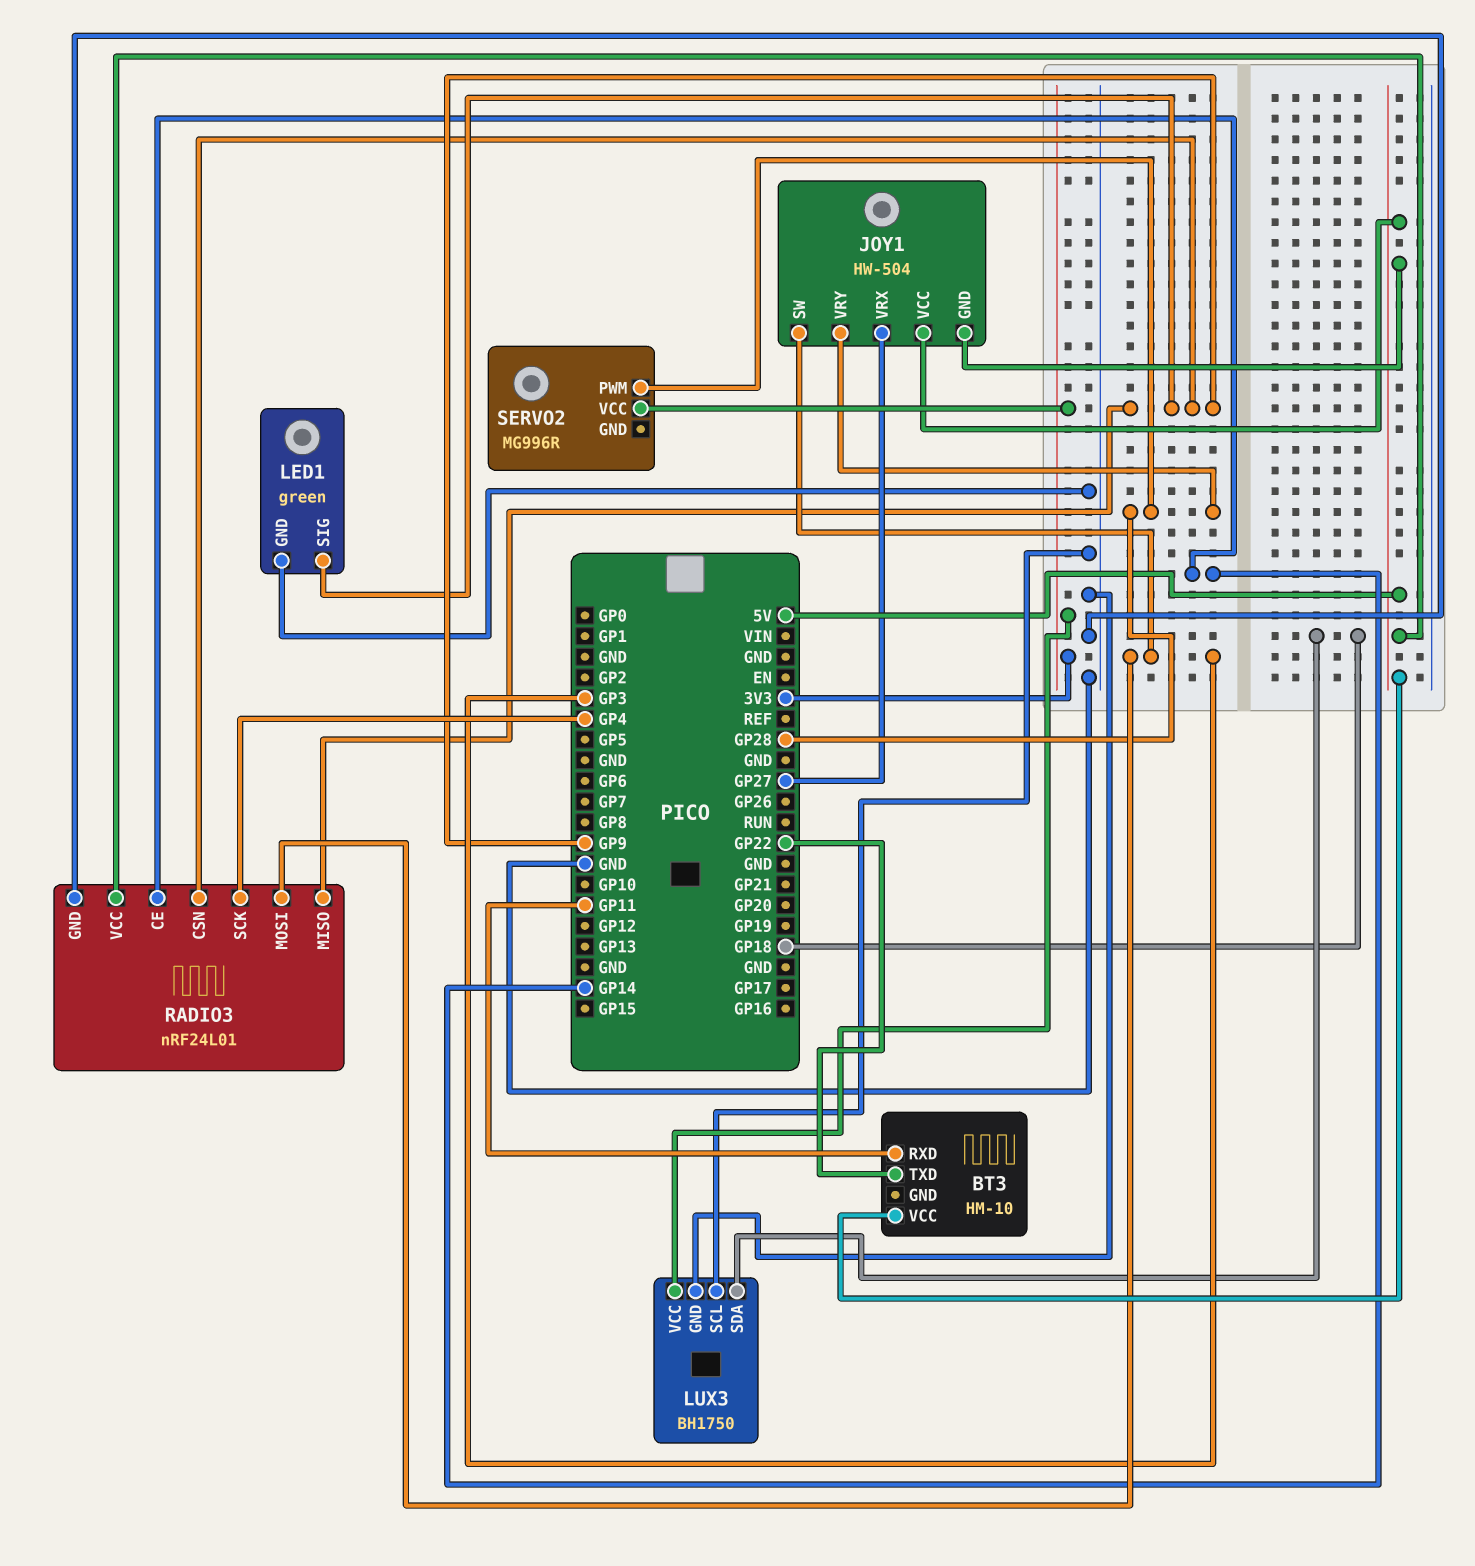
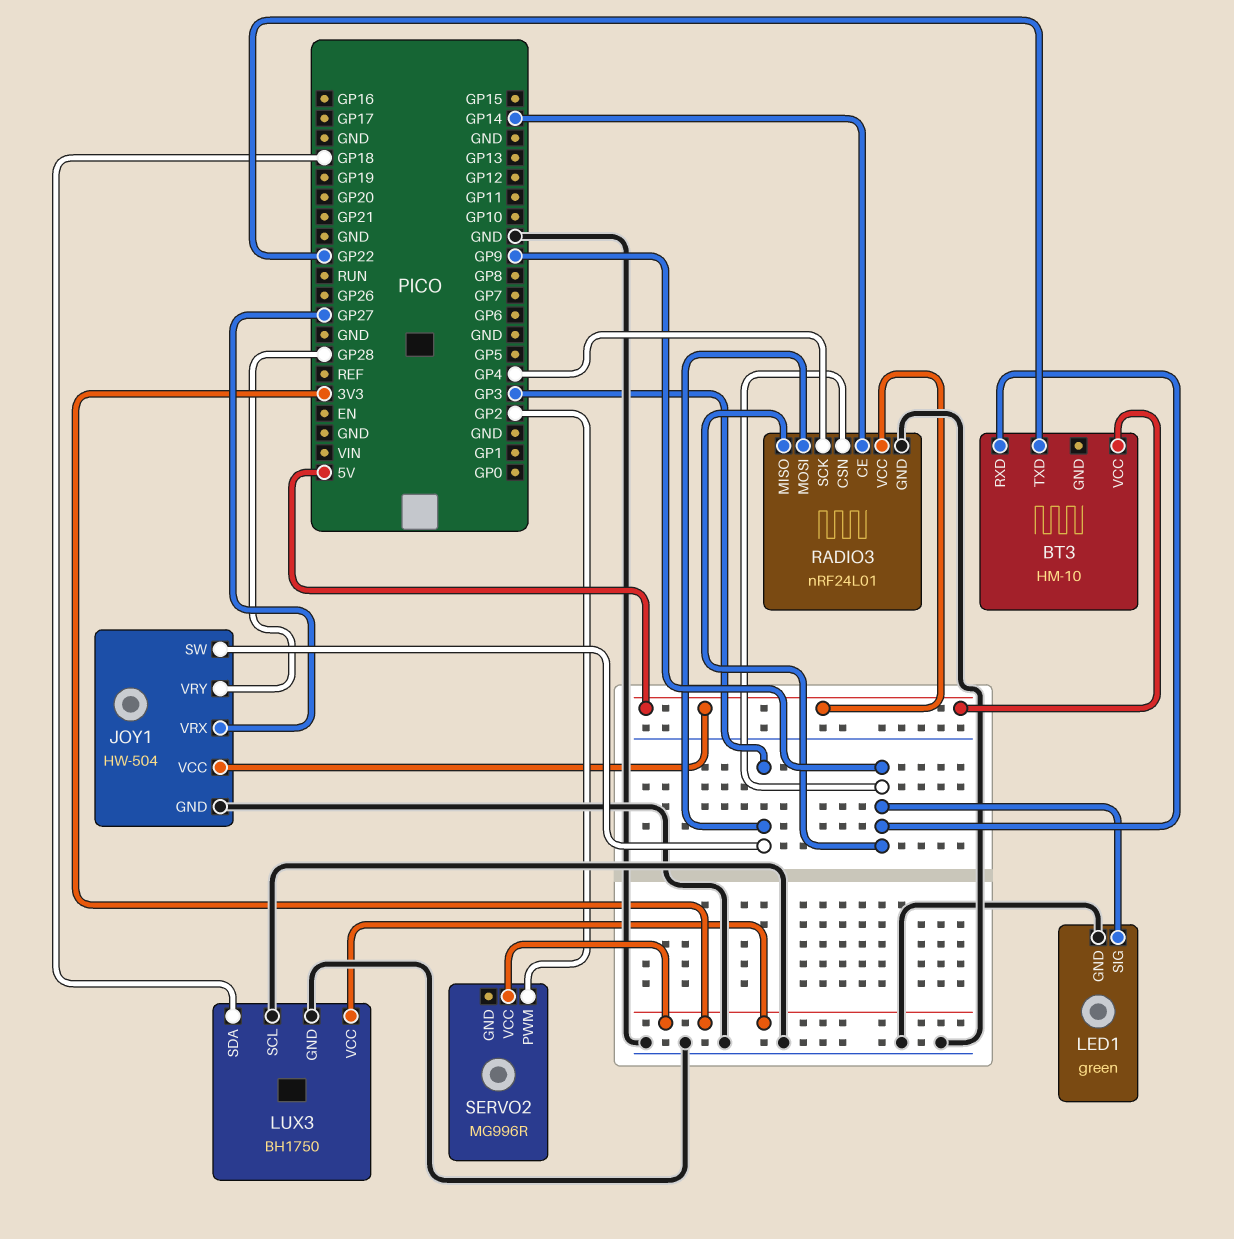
BT3 pin RXD: GP11 -> GP9
JOY1 pin GND: 5V -> GND
SERVO2 pin PWM: GP28 -> GP2

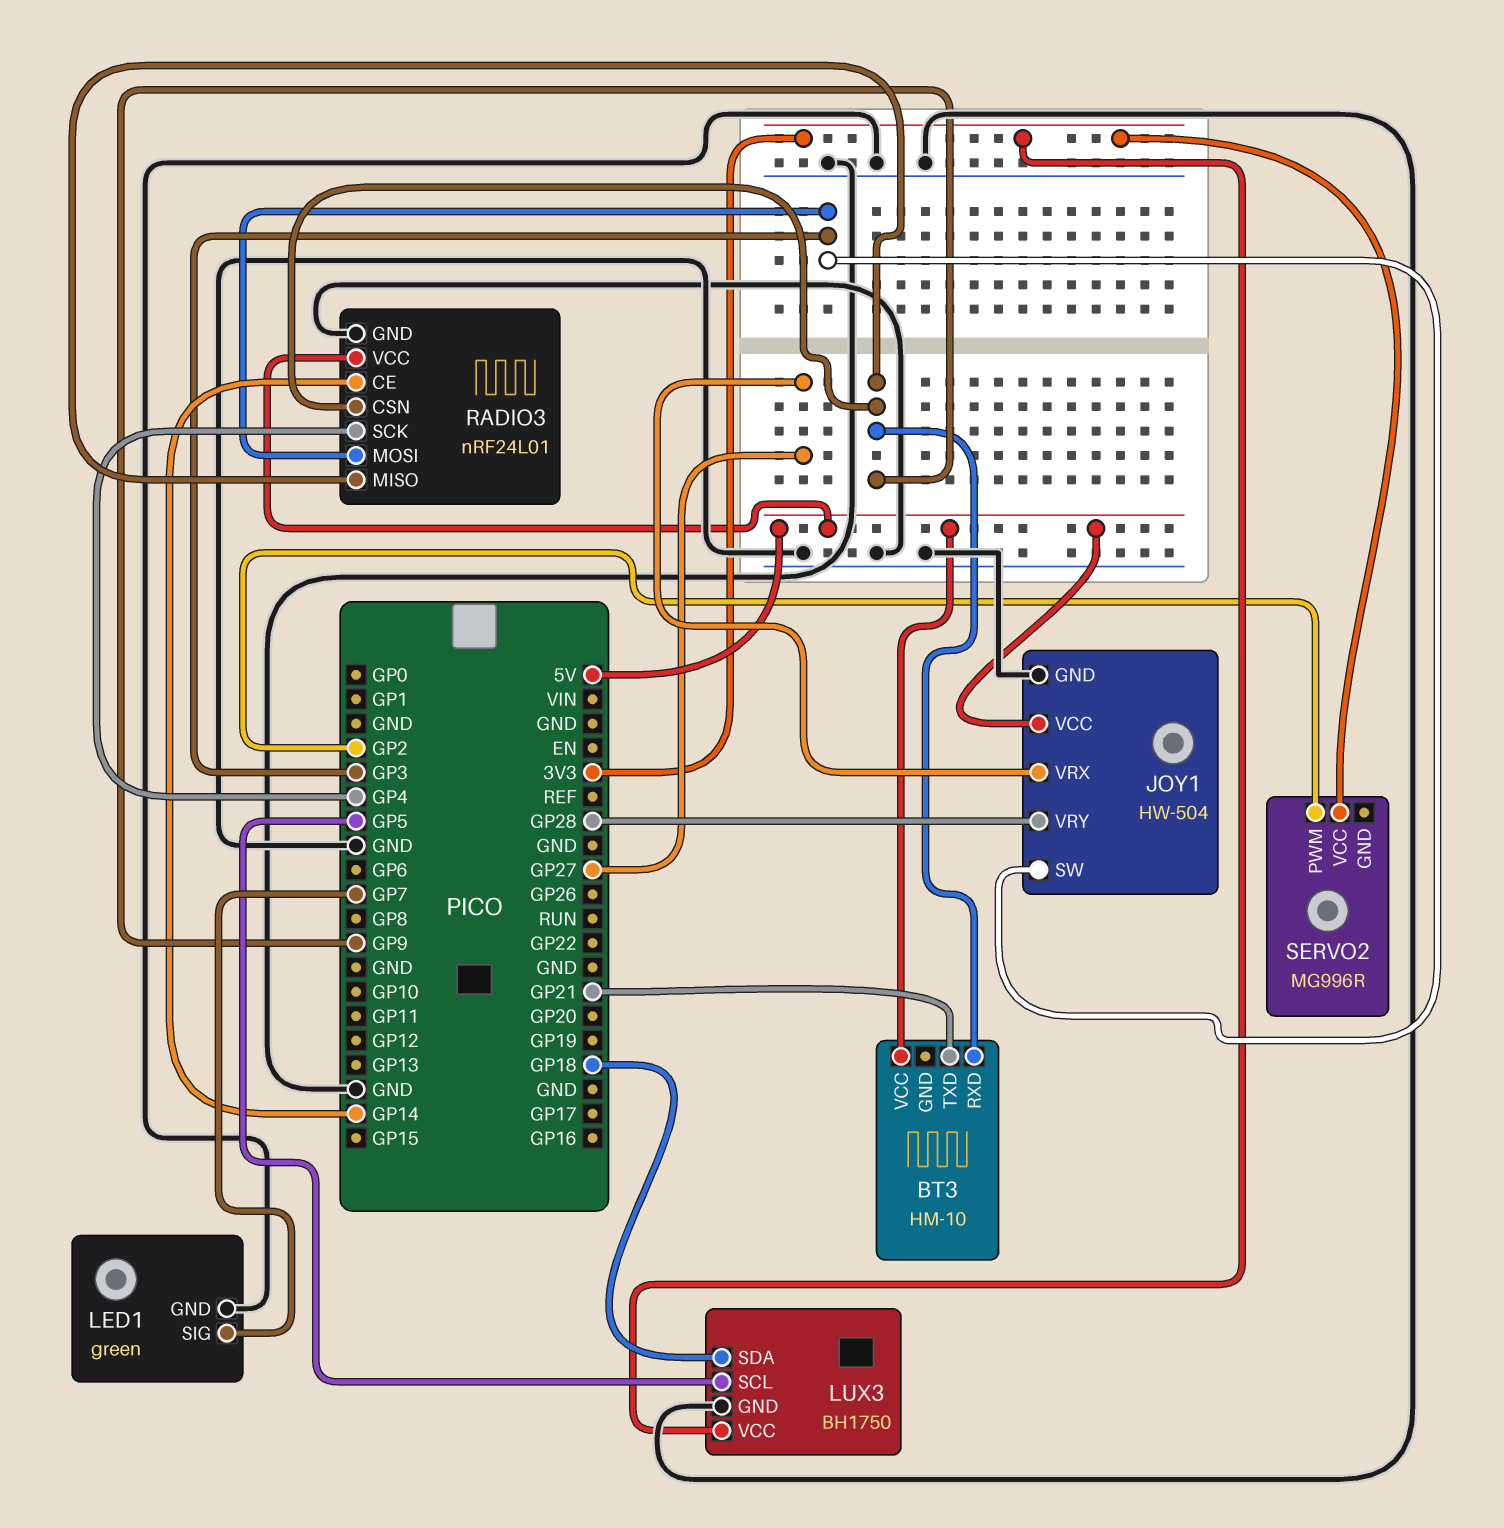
BT3 pin TXD: GP22 -> GP21
LED1 pin SIG: GP9 -> GP7
LUX3 pin SCL: GND -> GP5

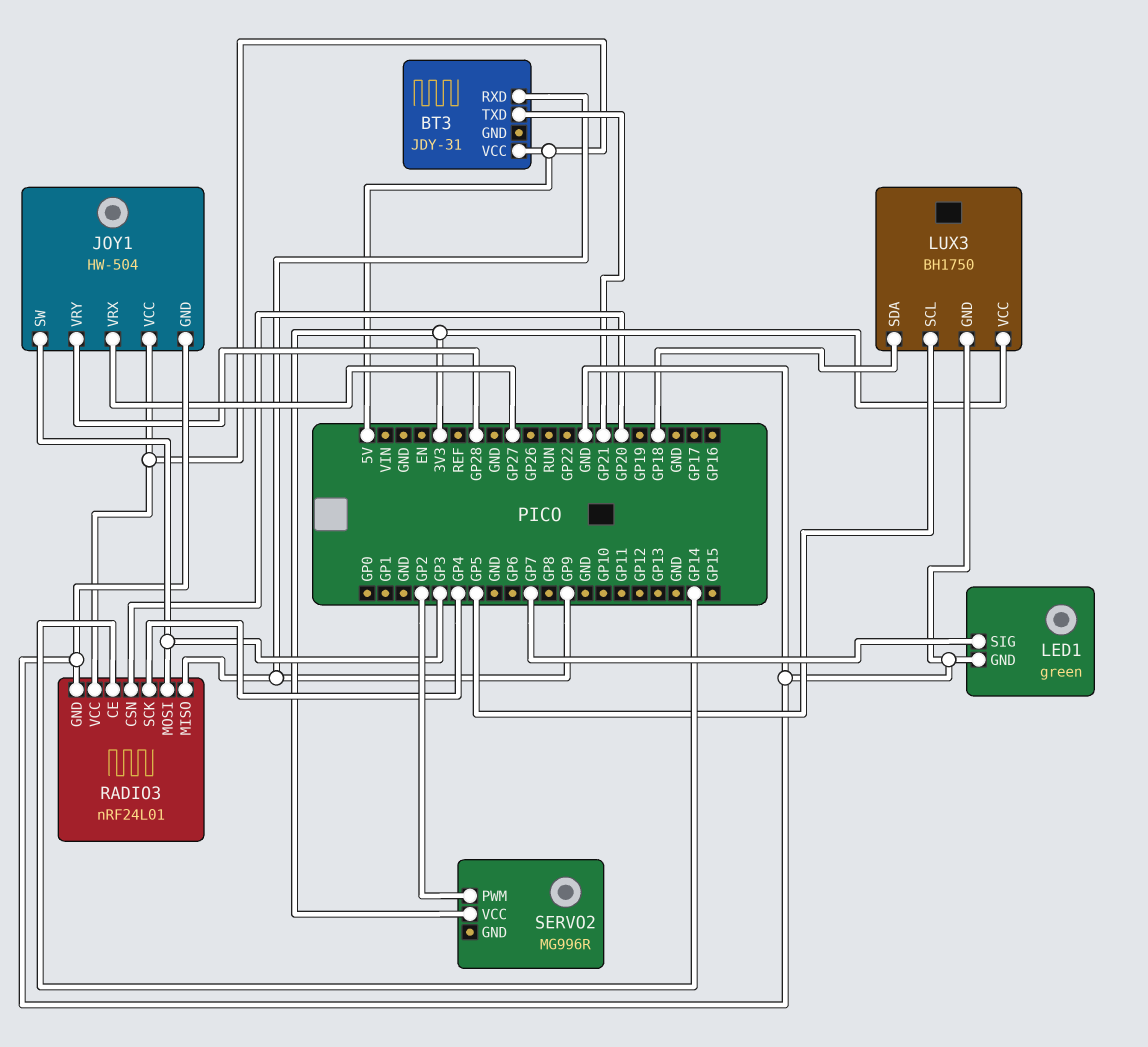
BT3: HM-10 -> JDY-31
RADIO3 pin CSN: GP9 -> GP20

